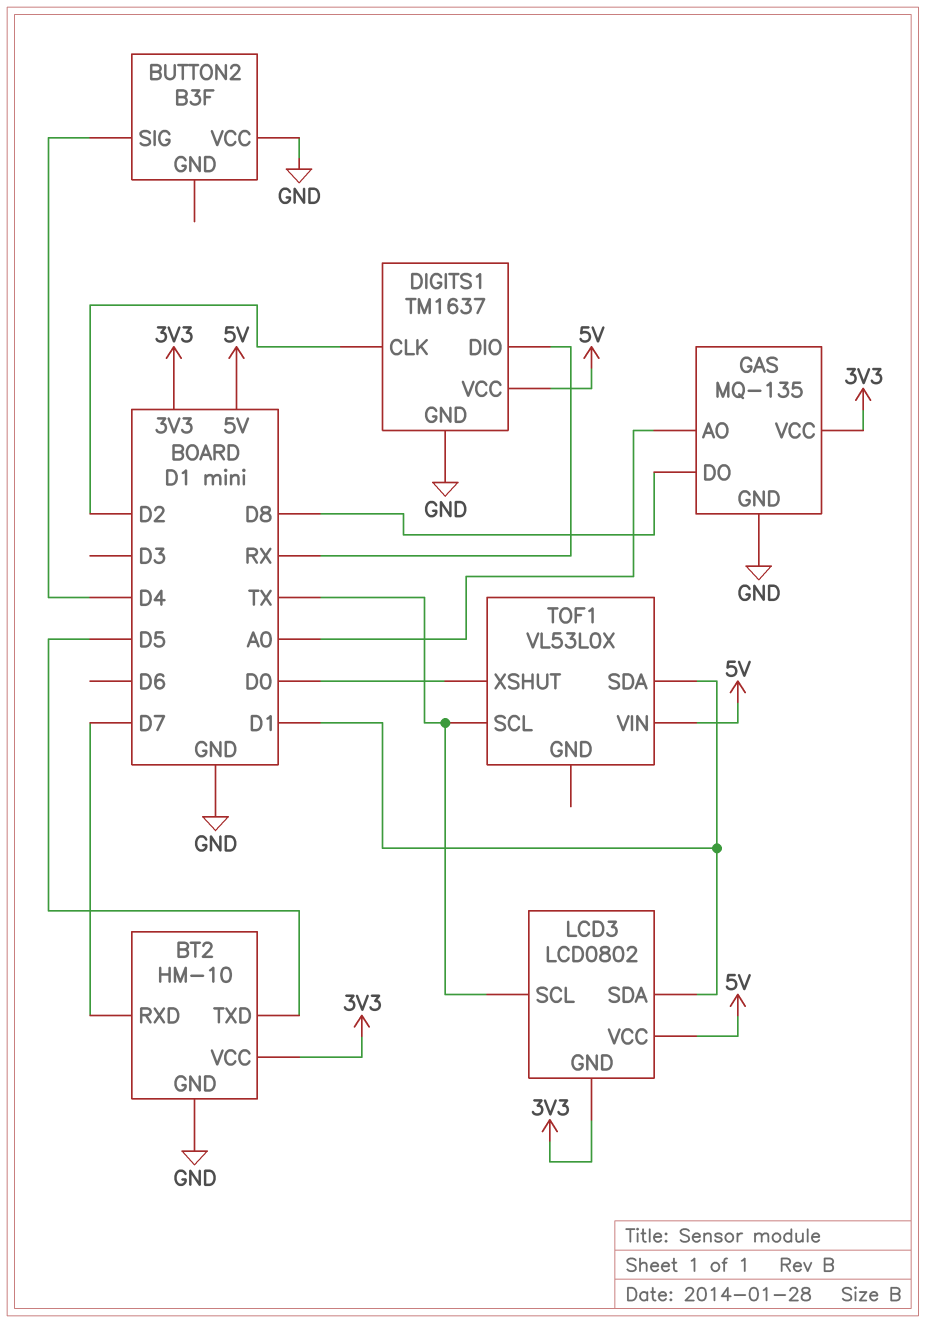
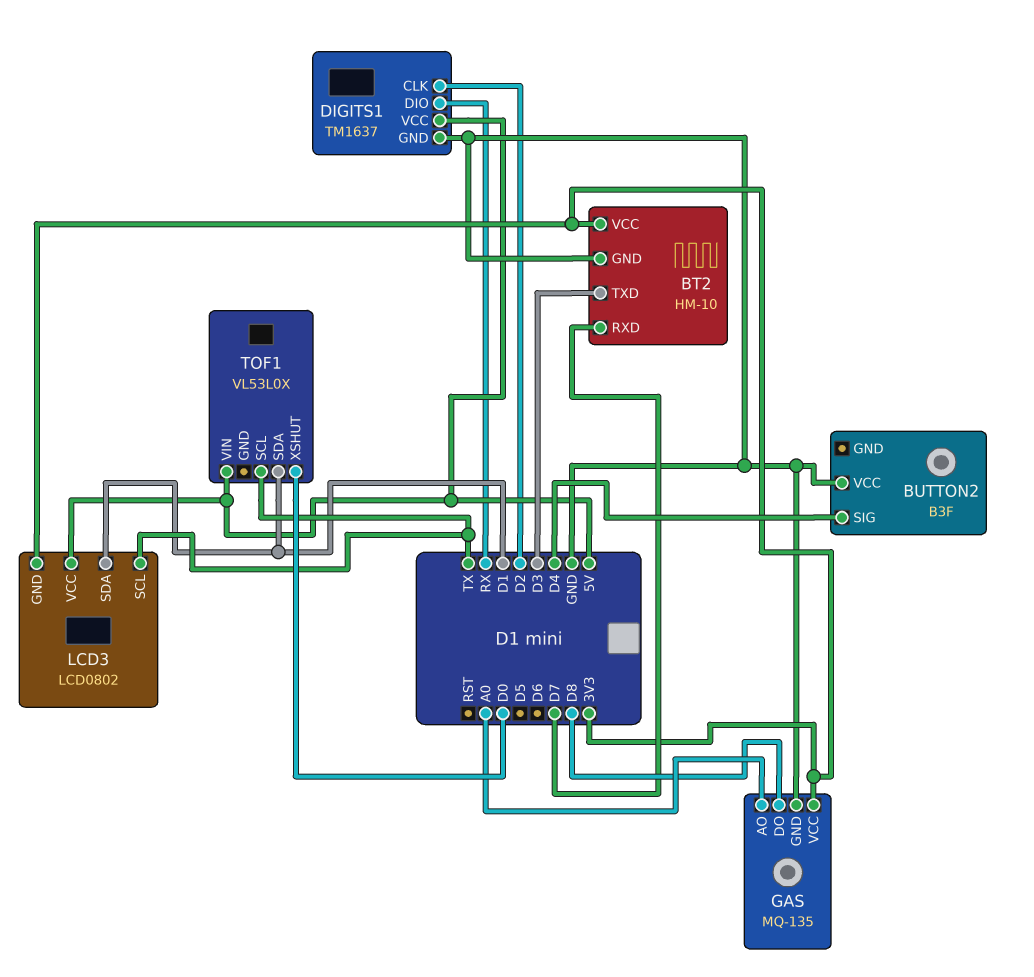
BT2 pin TXD: D5 -> D3

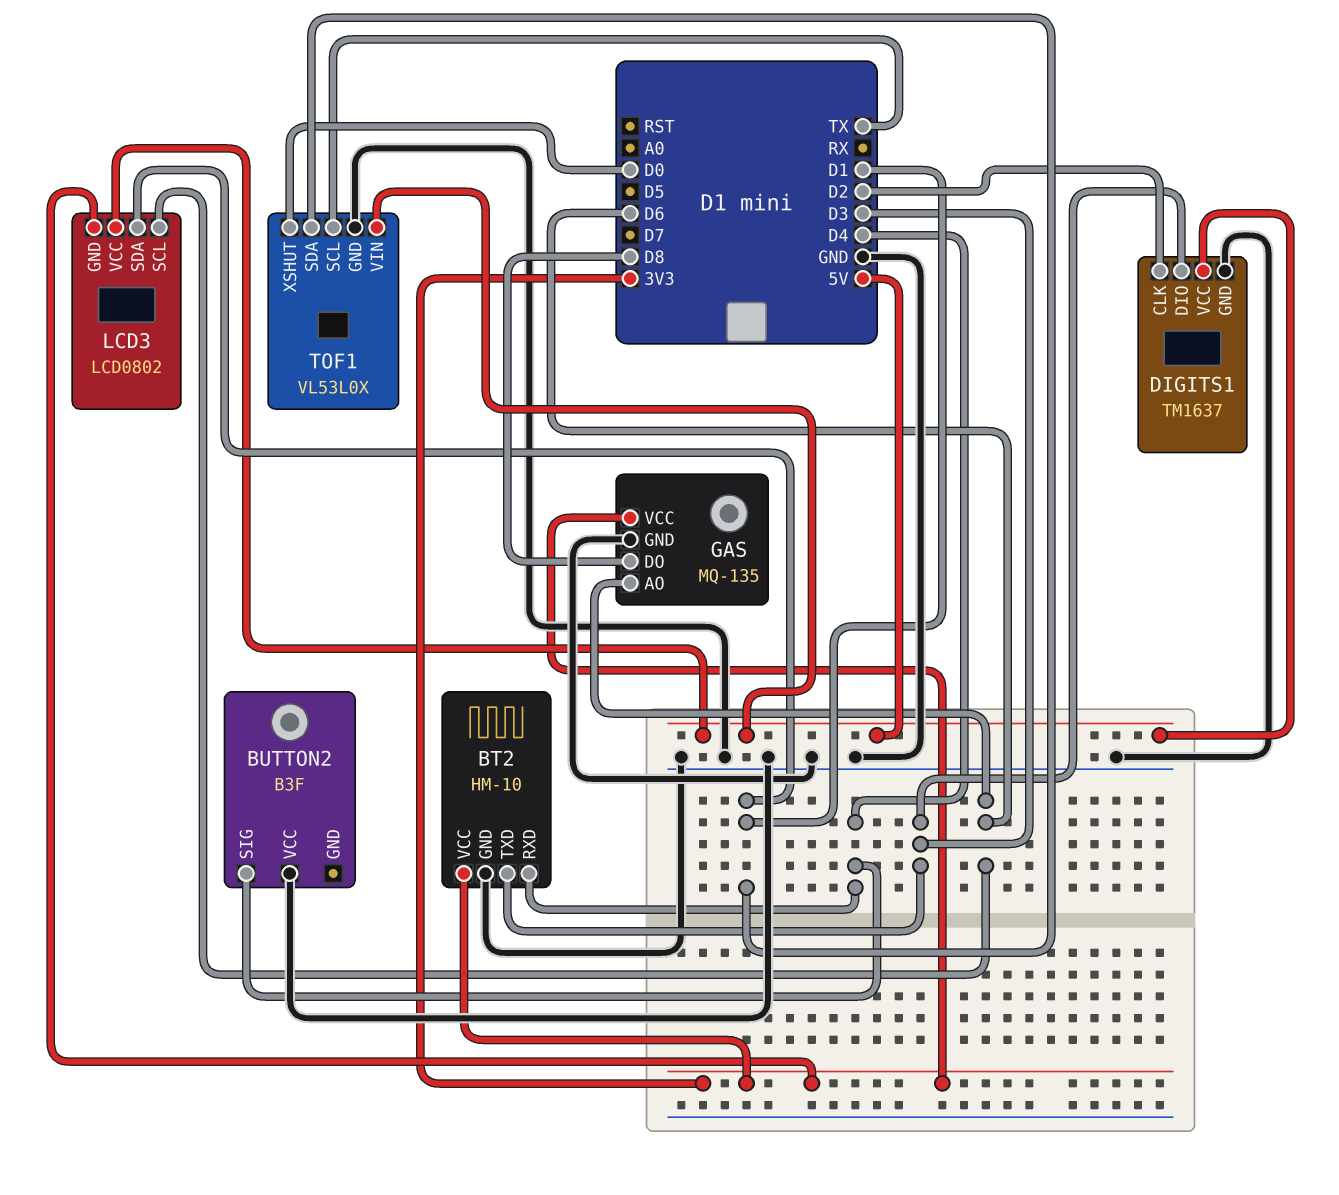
BT2 pin RXD: D7 -> D4
DIGITS1 pin DIO: RX -> D3
GAS pin AO: A0 -> D6
LCD3 pin SCL: TX -> D6
TOF1 pin GND: none -> GND

